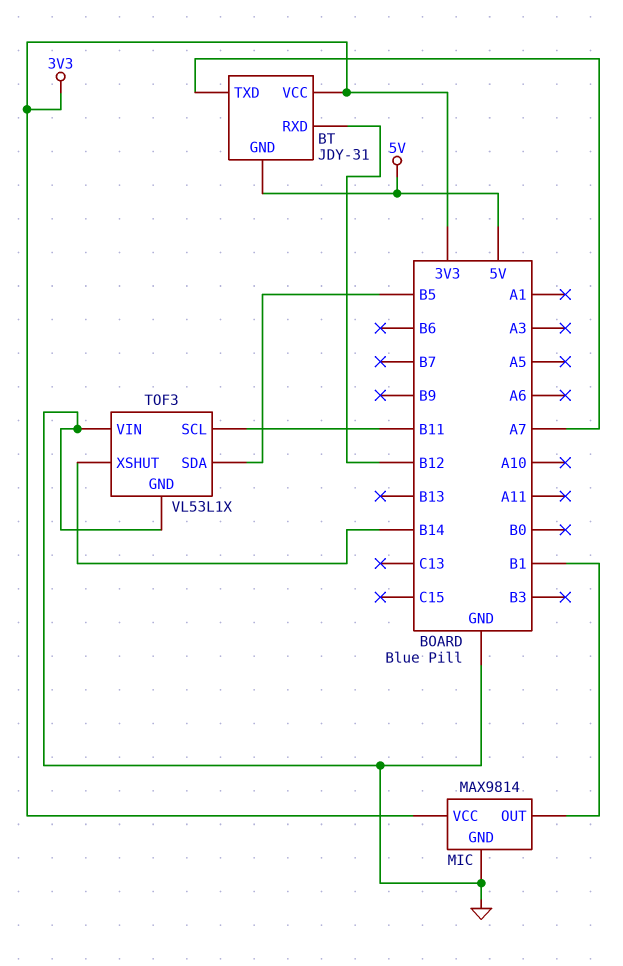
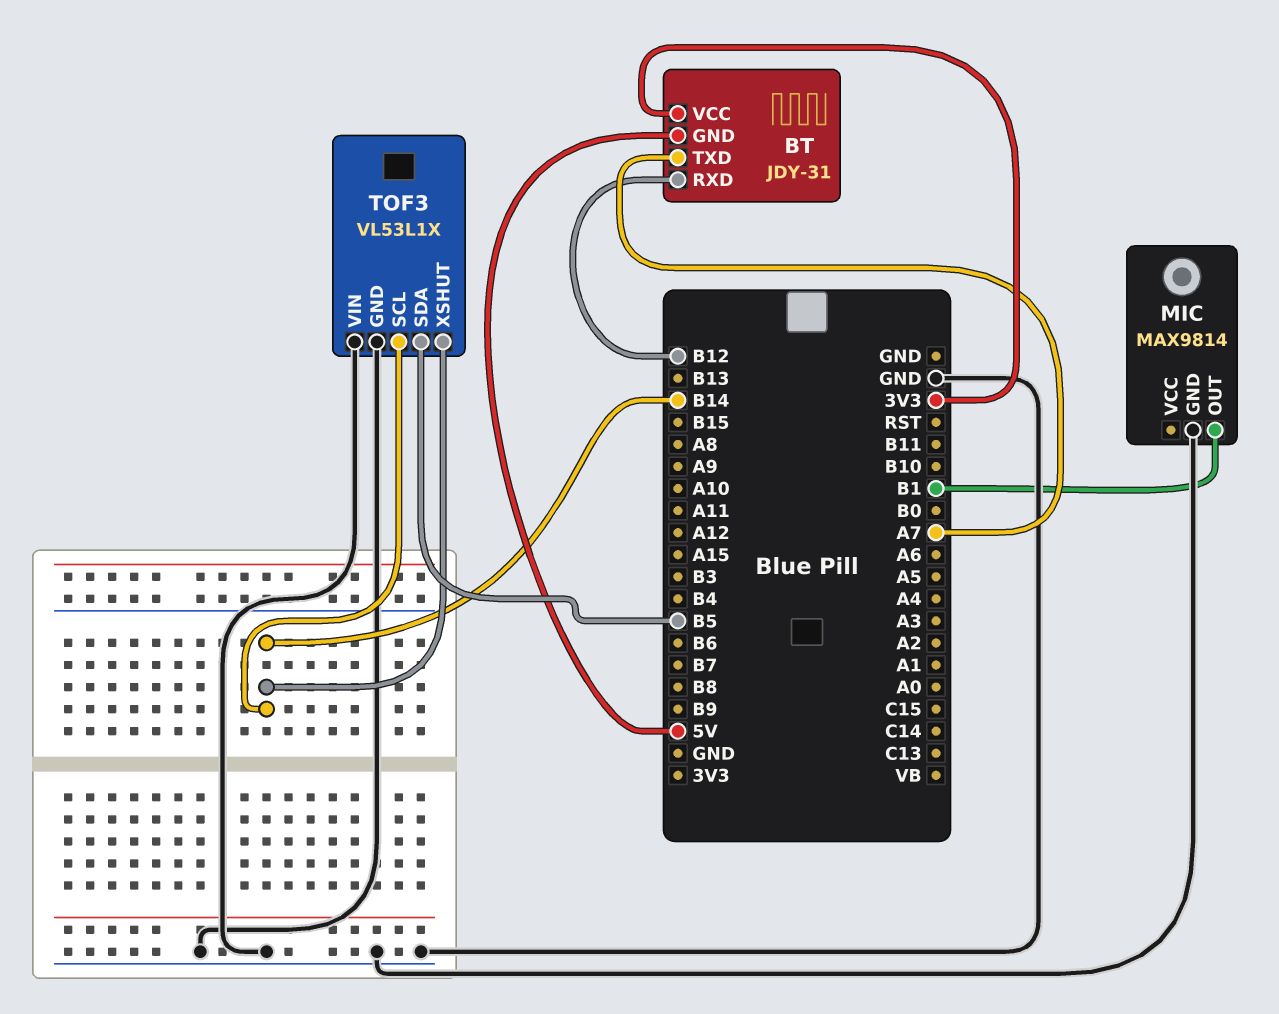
MIC pin VCC: 3V3 -> none
TOF3 pin SCL: B11 -> B14

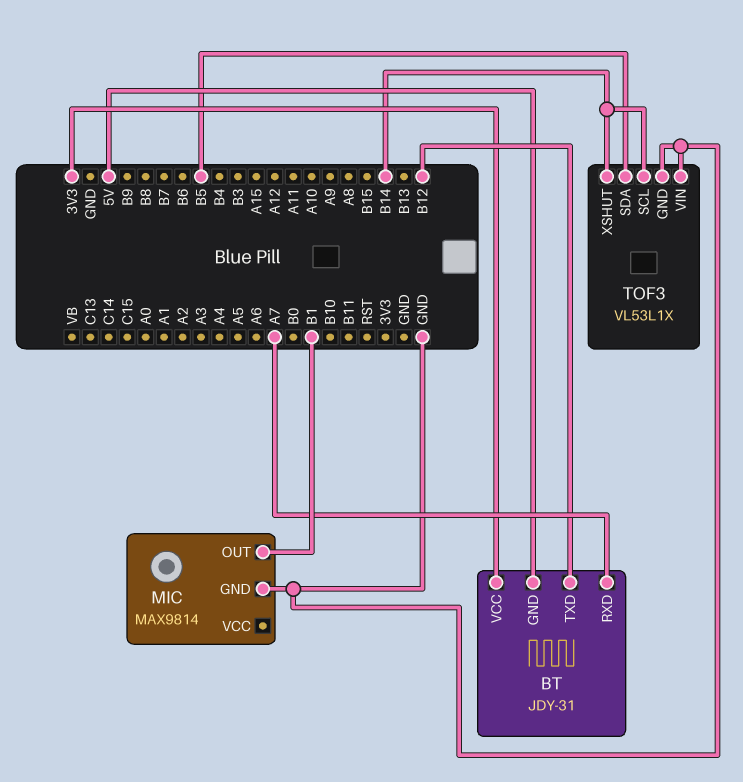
BT pin RXD: B12 -> A7
BT pin TXD: A7 -> B12

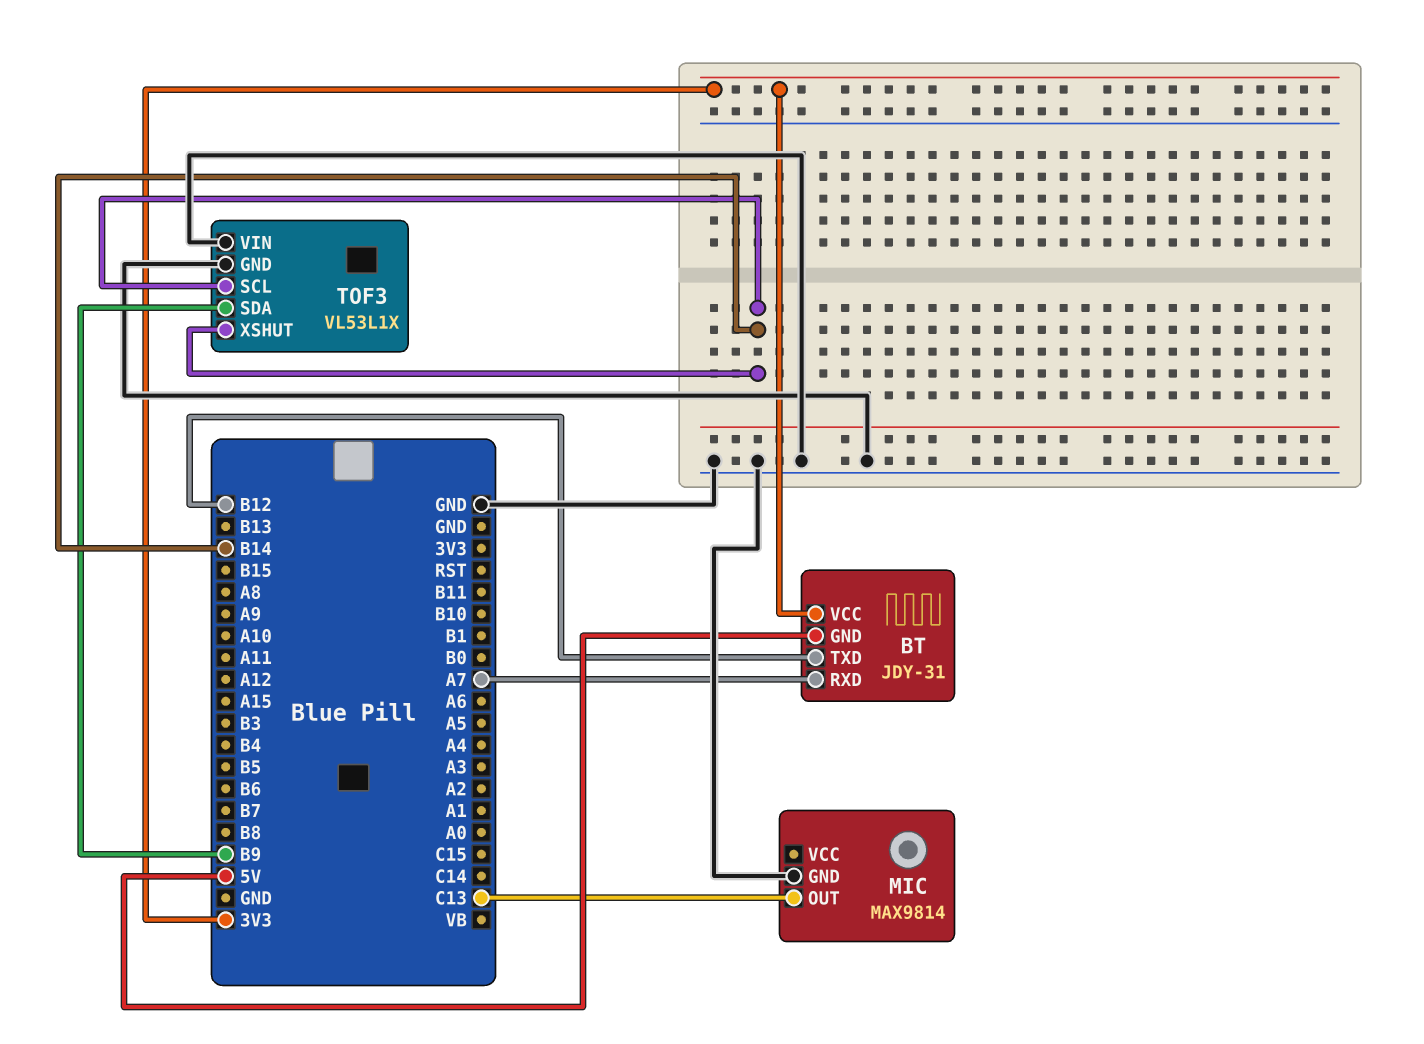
MIC pin OUT: B1 -> C13
TOF3 pin SDA: B5 -> B9

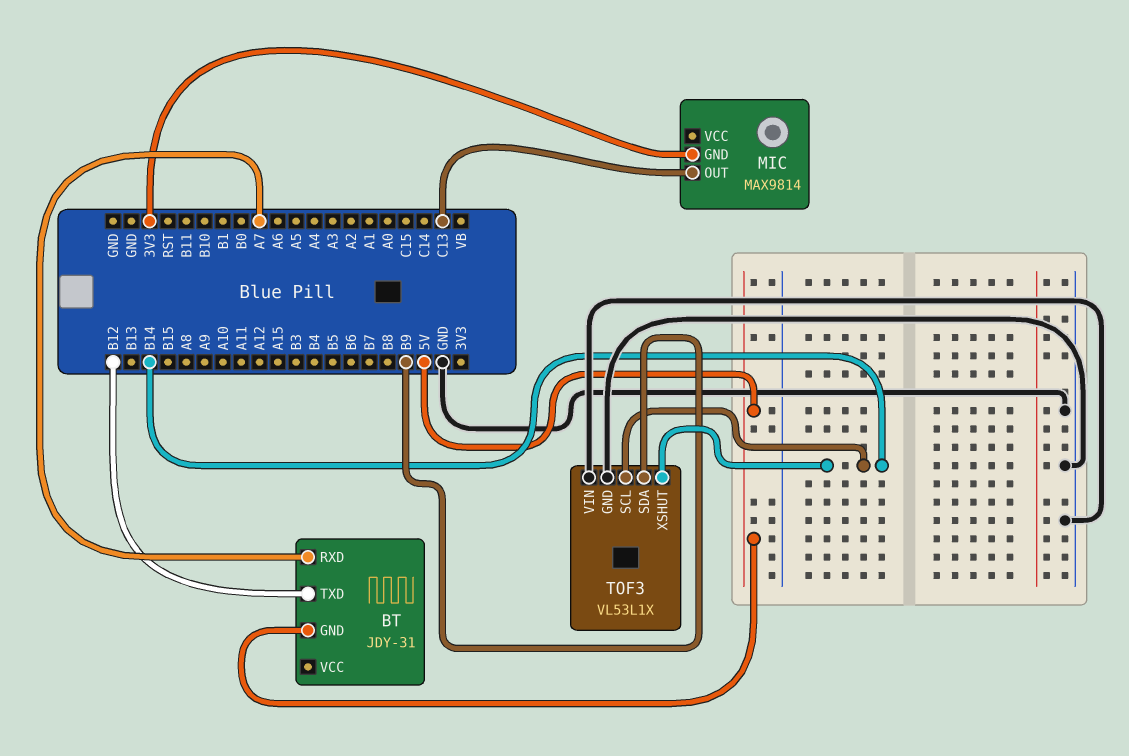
BT pin VCC: 3V3 -> none
MIC pin GND: GND -> 3V3

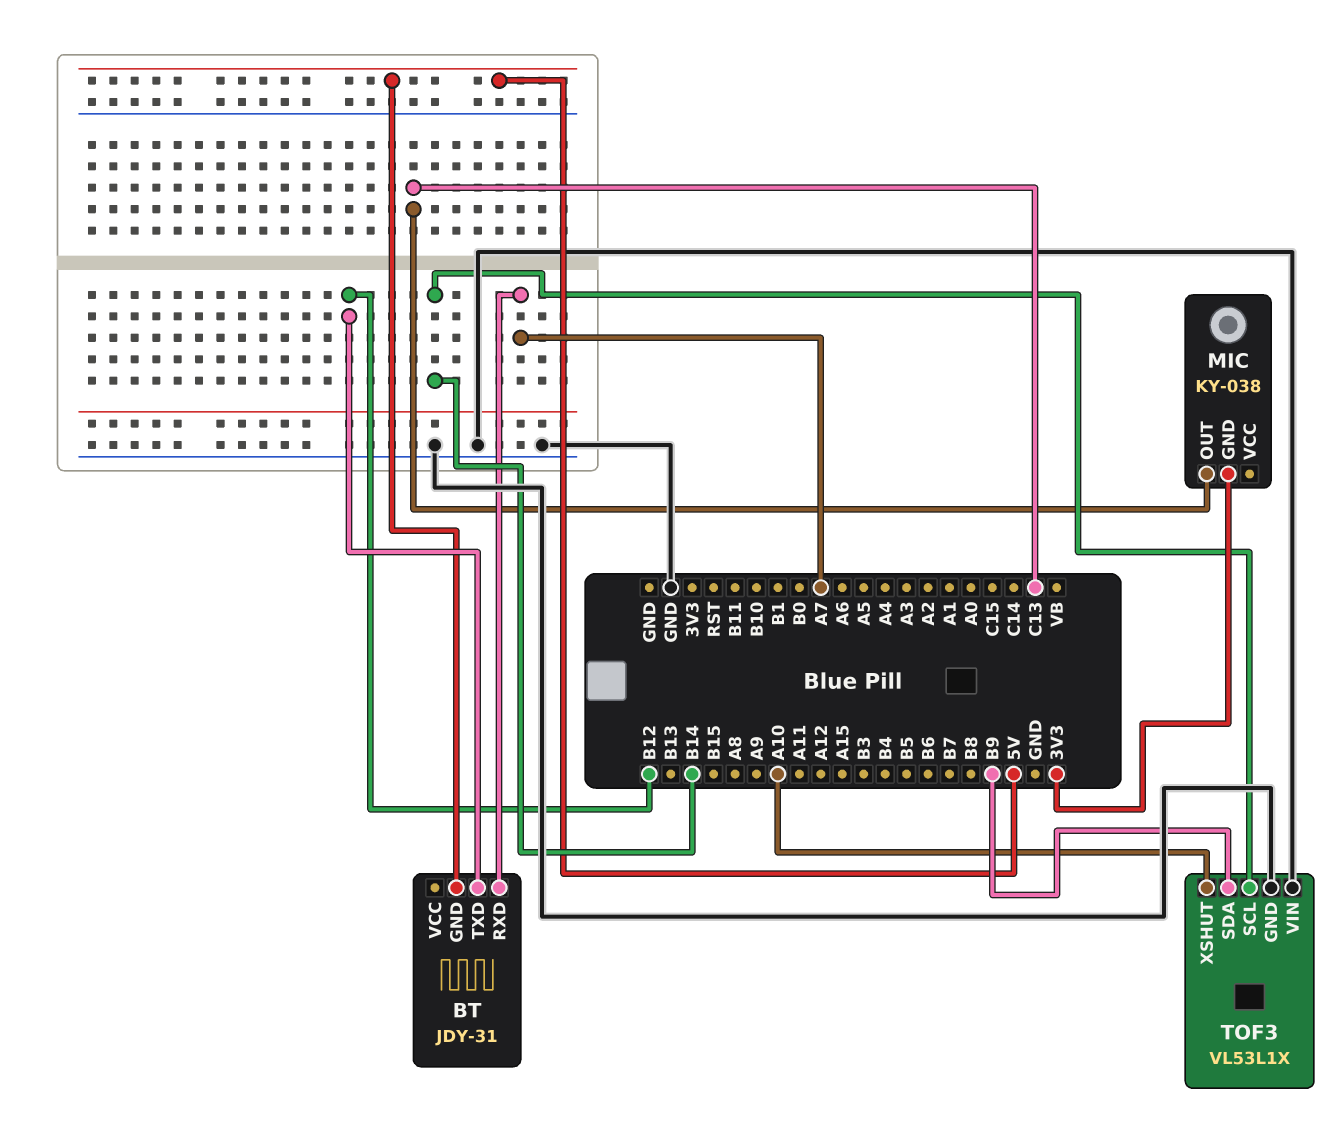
MIC: MAX9814 -> KY-038
TOF3 pin XSHUT: B14 -> A10

